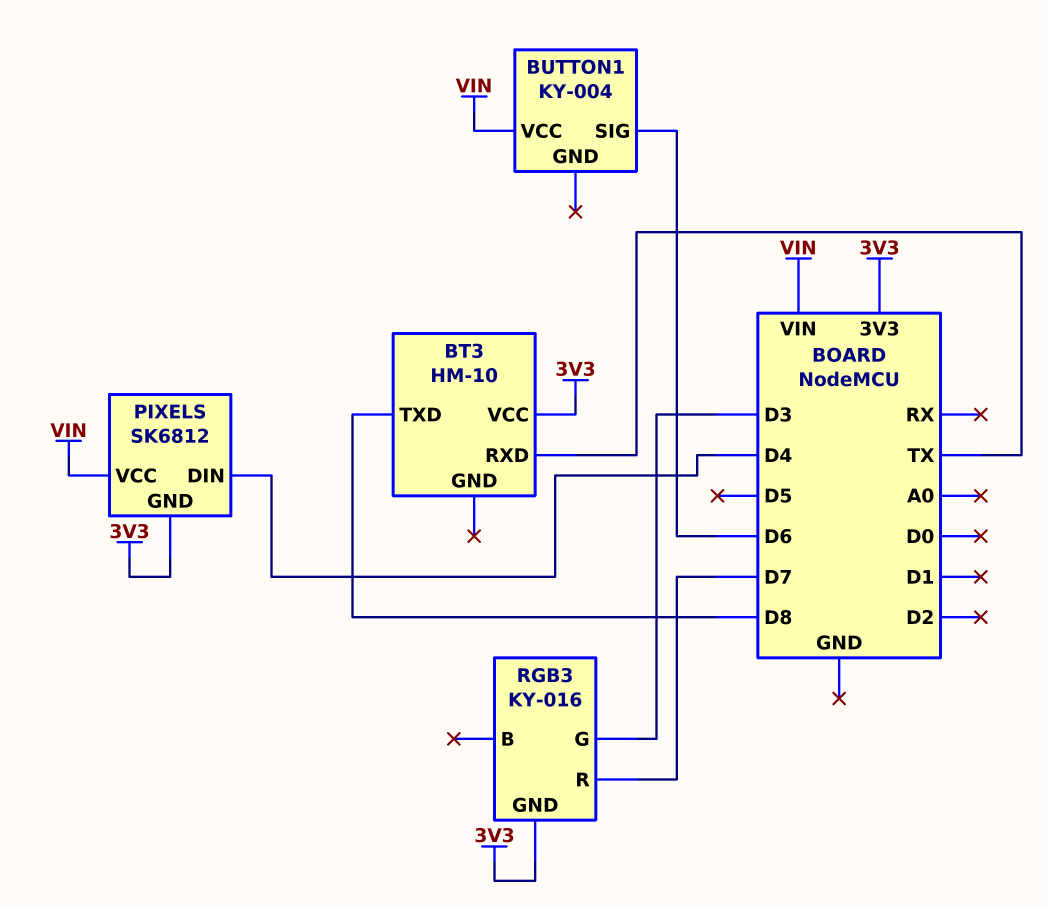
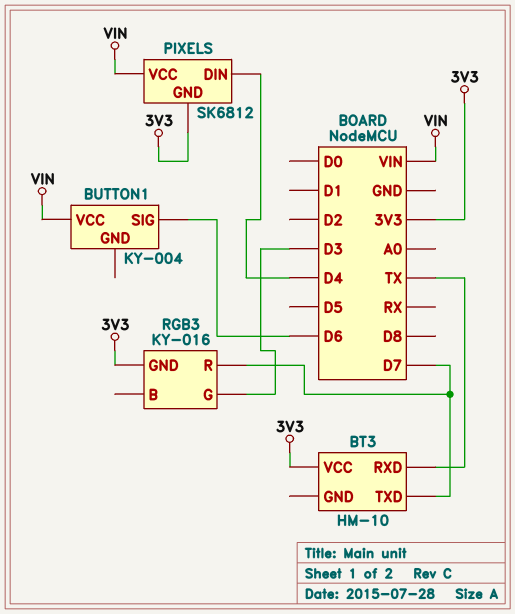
BT3 pin TXD: D8 -> D7

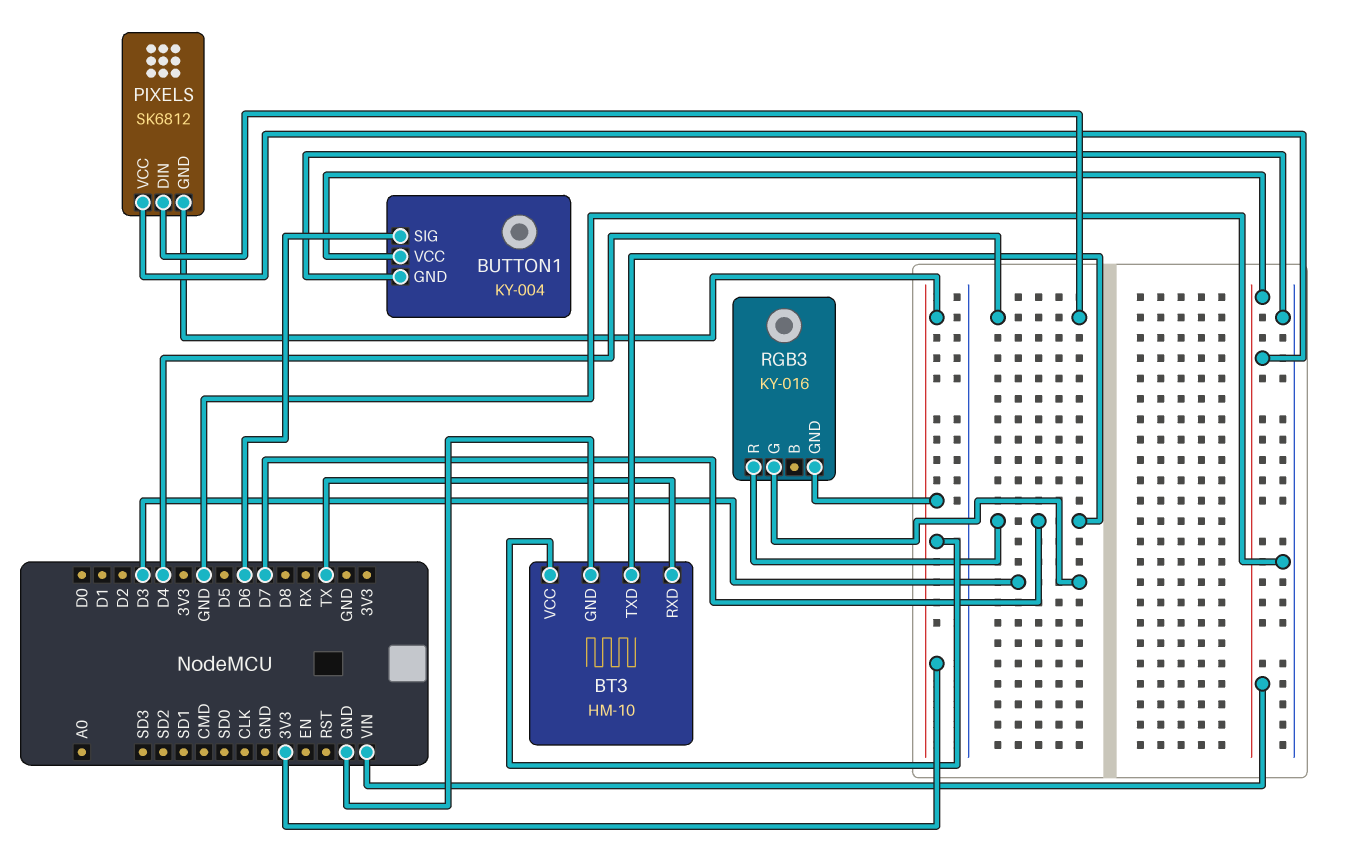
BT3 pin GND: none -> GND
BUTTON1 pin GND: none -> GND

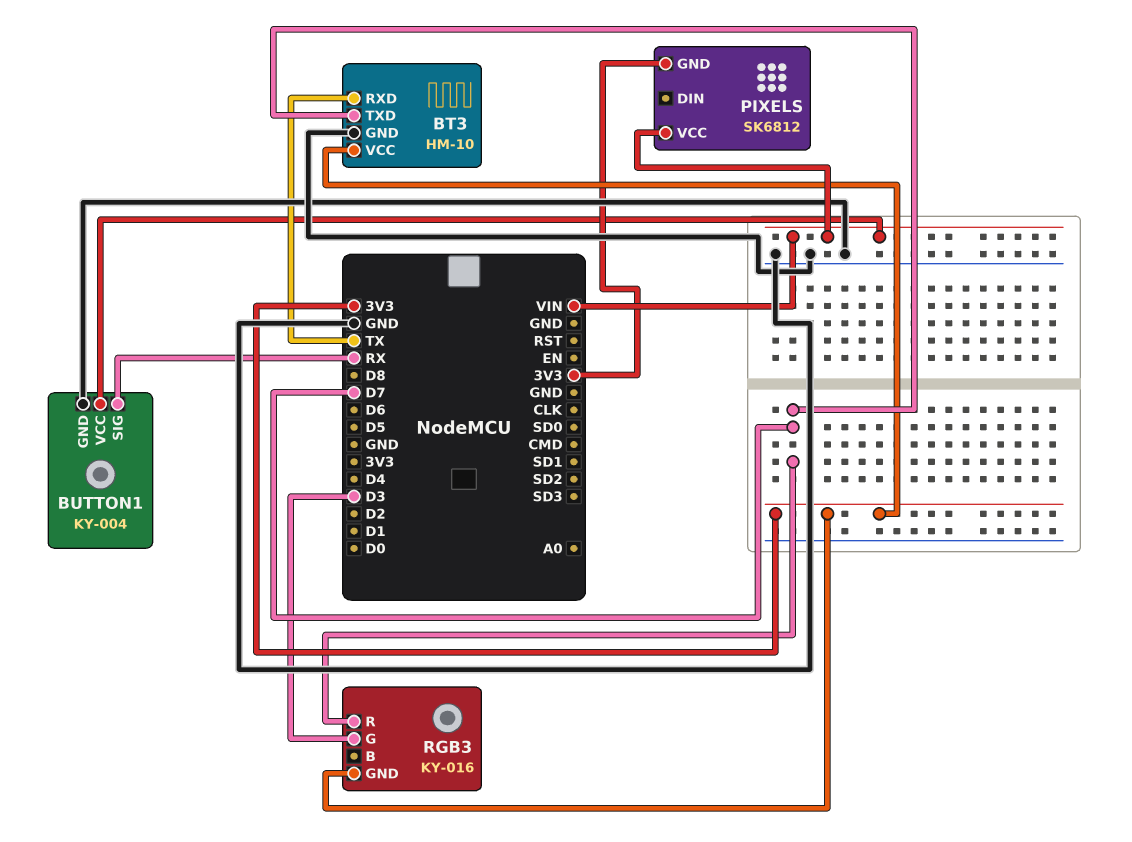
BUTTON1 pin SIG: D6 -> RX
PIXELS pin DIN: D4 -> none

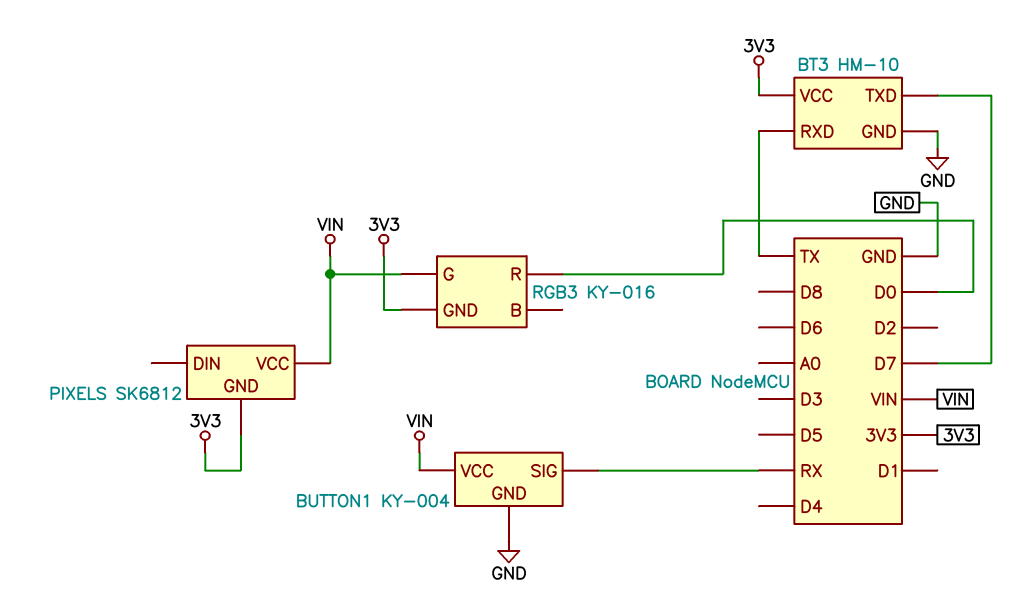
RGB3 pin G: D3 -> VIN
RGB3 pin R: D7 -> D0

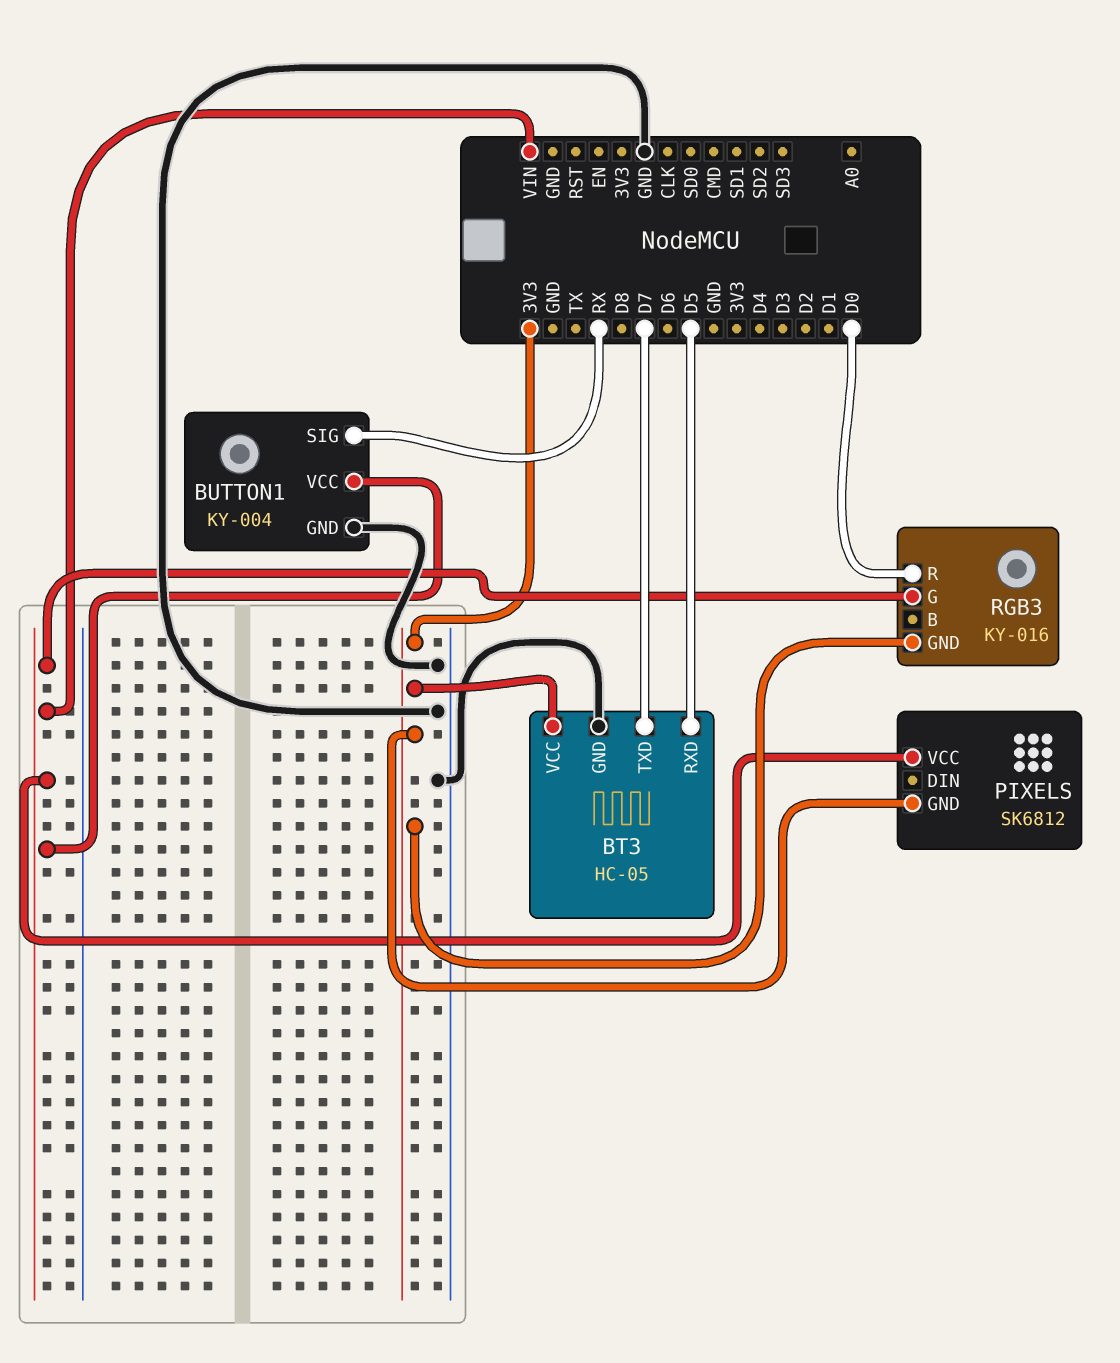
BT3: HM-10 -> HC-05
BT3 pin RXD: TX -> D5

